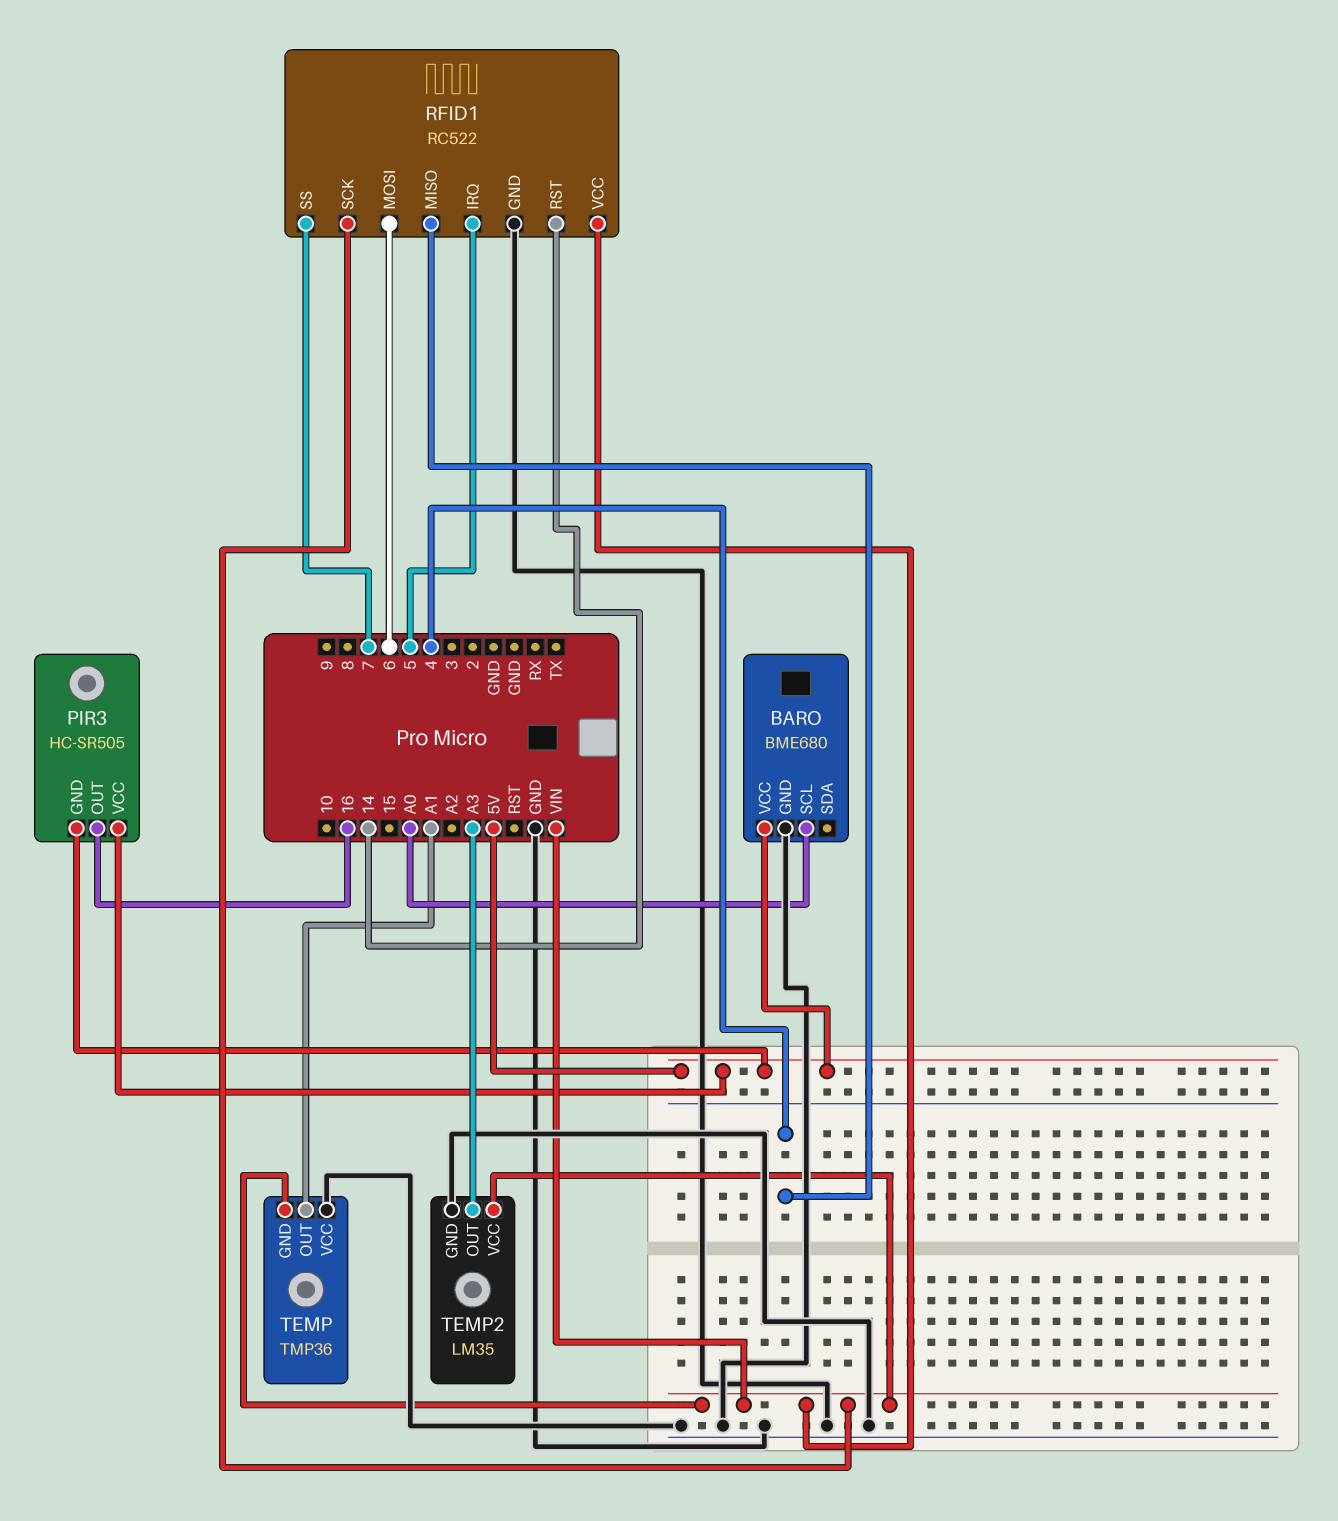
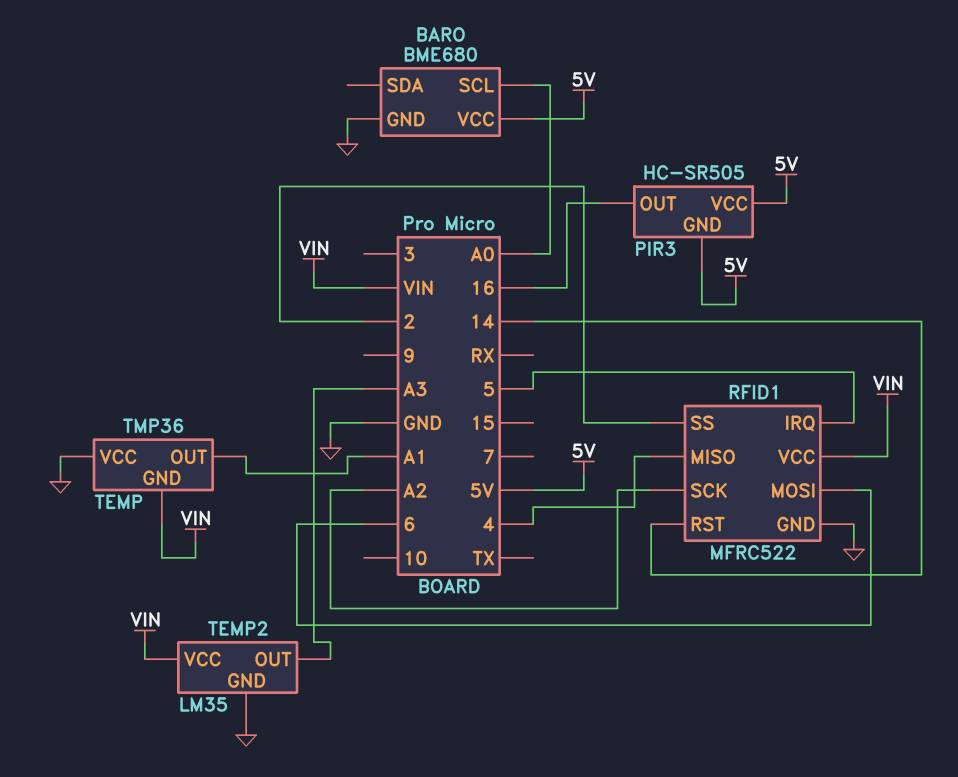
RFID1: RC522 -> MFRC522
RFID1 pin SCK: VIN -> A2
RFID1 pin SS: 7 -> 2

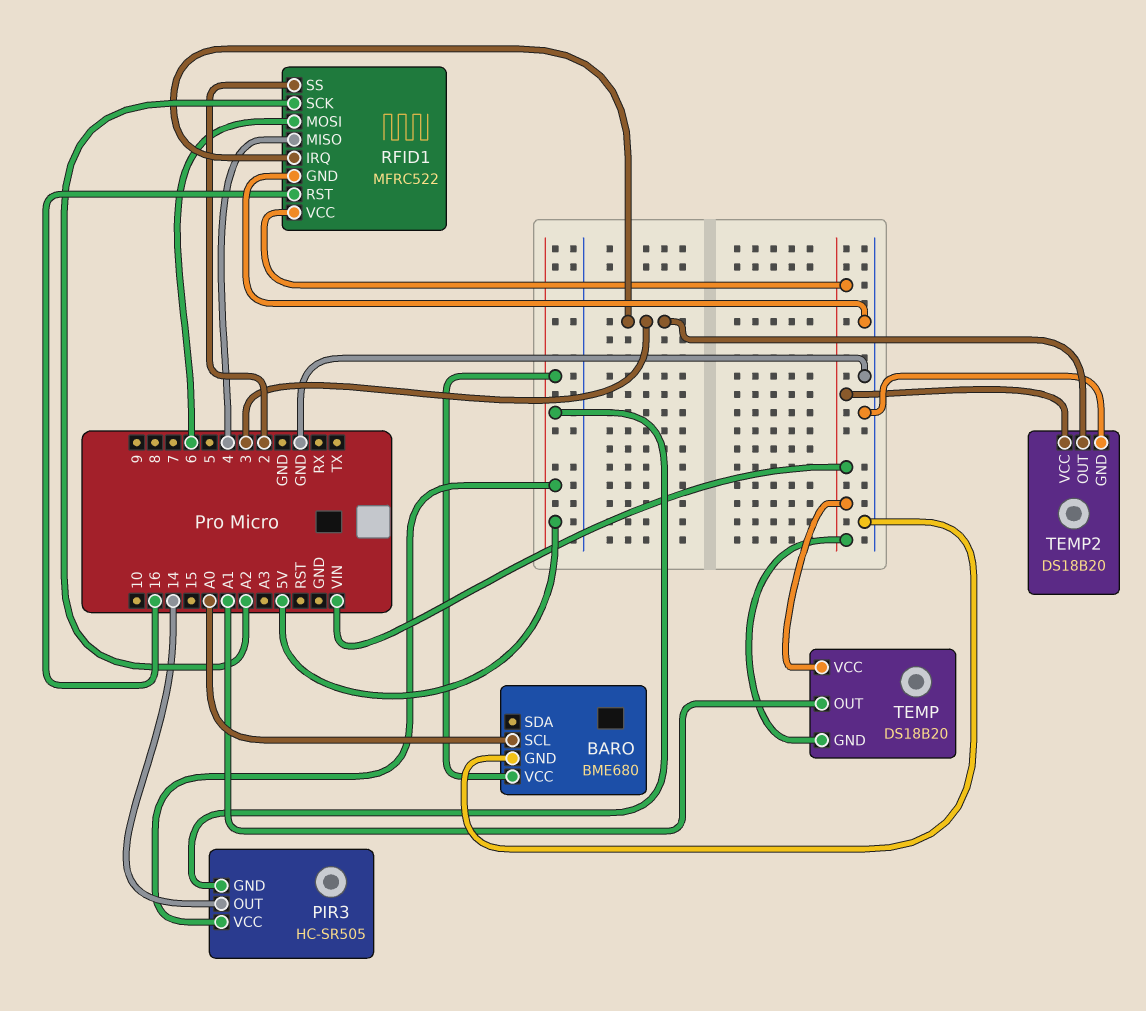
PIR3 pin OUT: 16 -> 14
RFID1 pin IRQ: 5 -> 3
RFID1 pin RST: 14 -> 16
TEMP: TMP36 -> DS18B20
TEMP pin VCC: GND -> VIN
TEMP2: LM35 -> DS18B20
TEMP2 pin OUT: A3 -> 3

